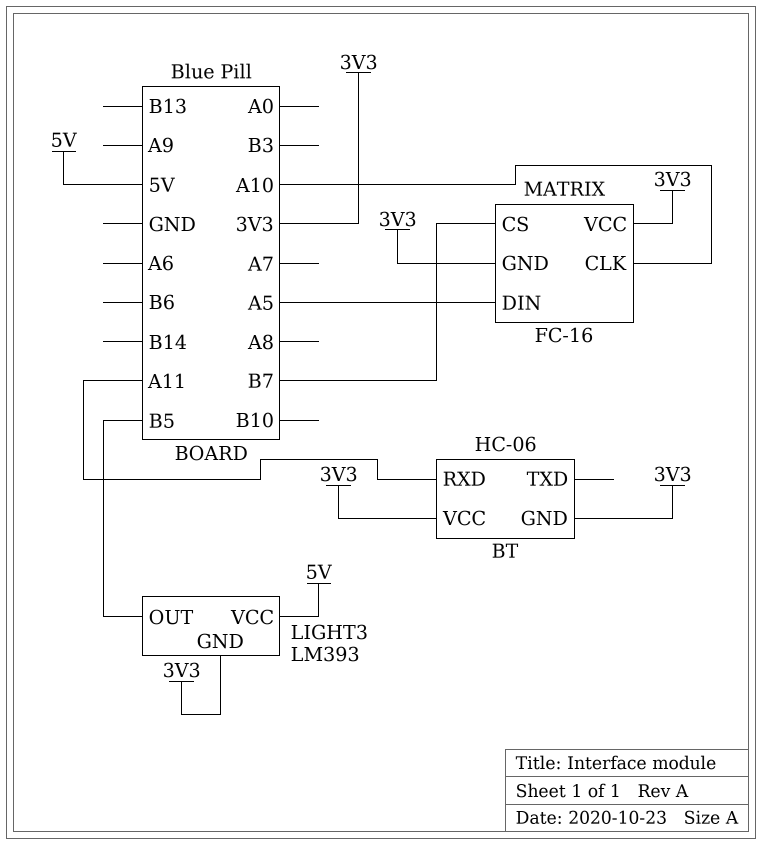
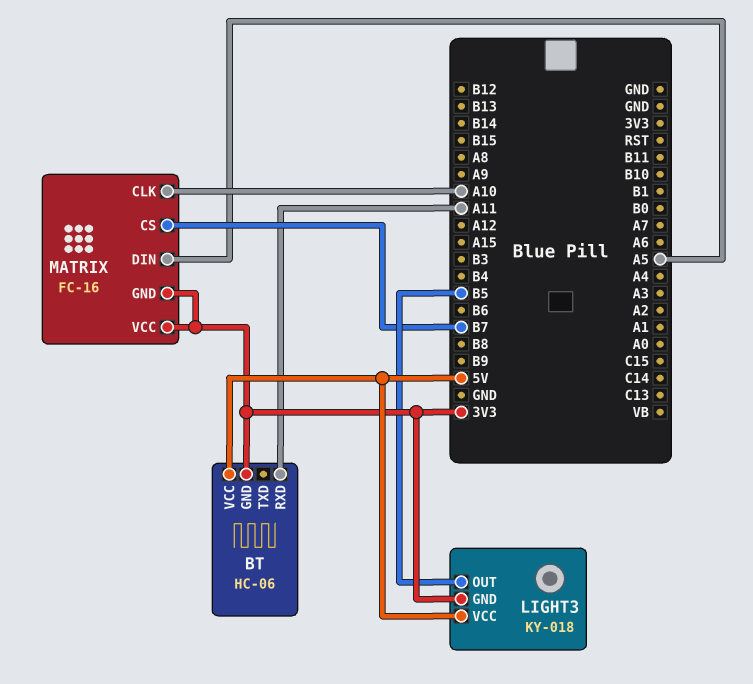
BT pin VCC: 3V3 -> 5V
LIGHT3: LM393 -> KY-018

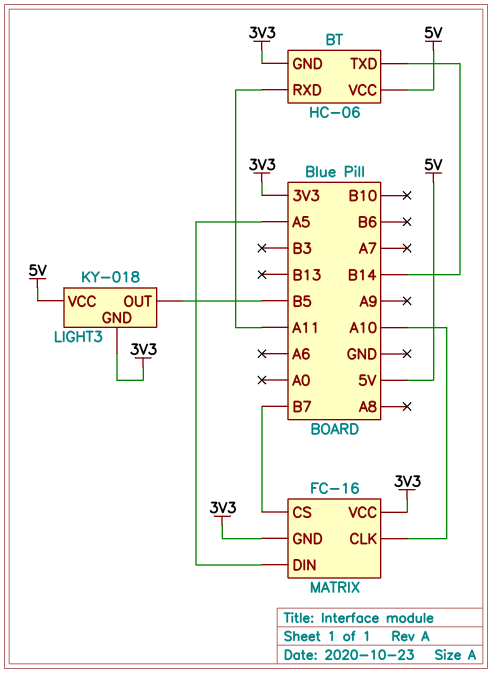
BT pin TXD: none -> B14

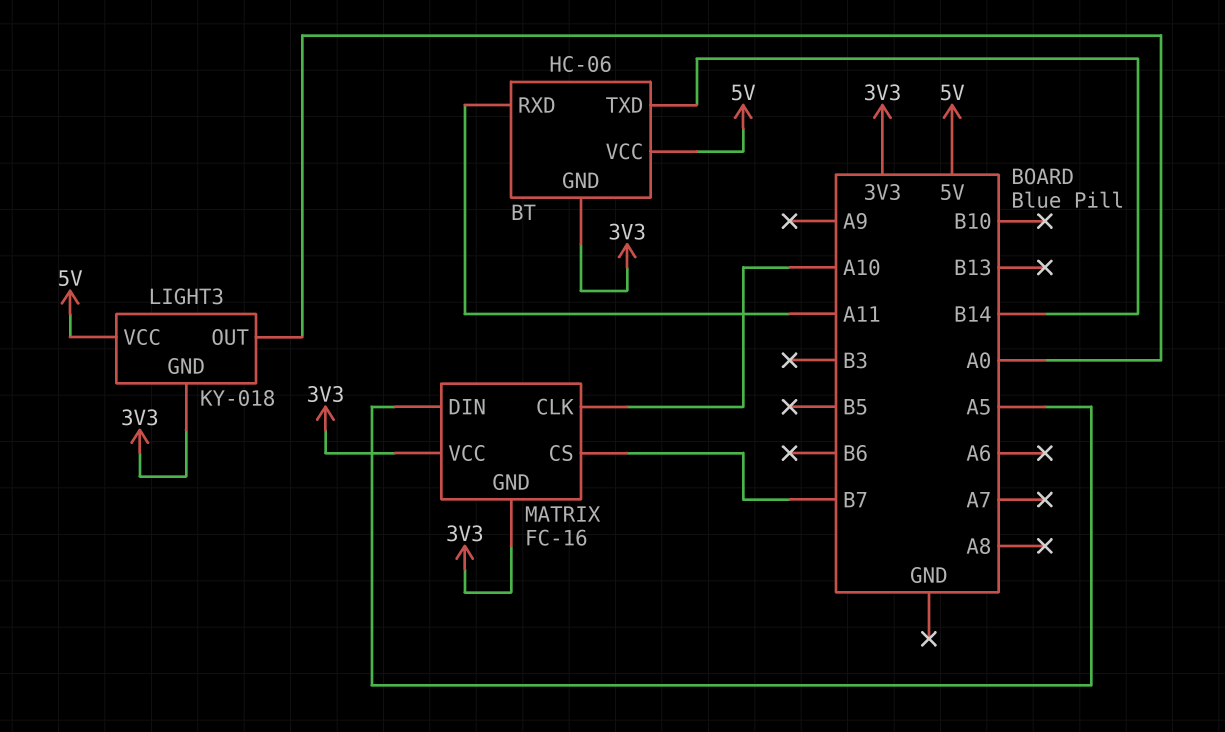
LIGHT3 pin OUT: B5 -> A0

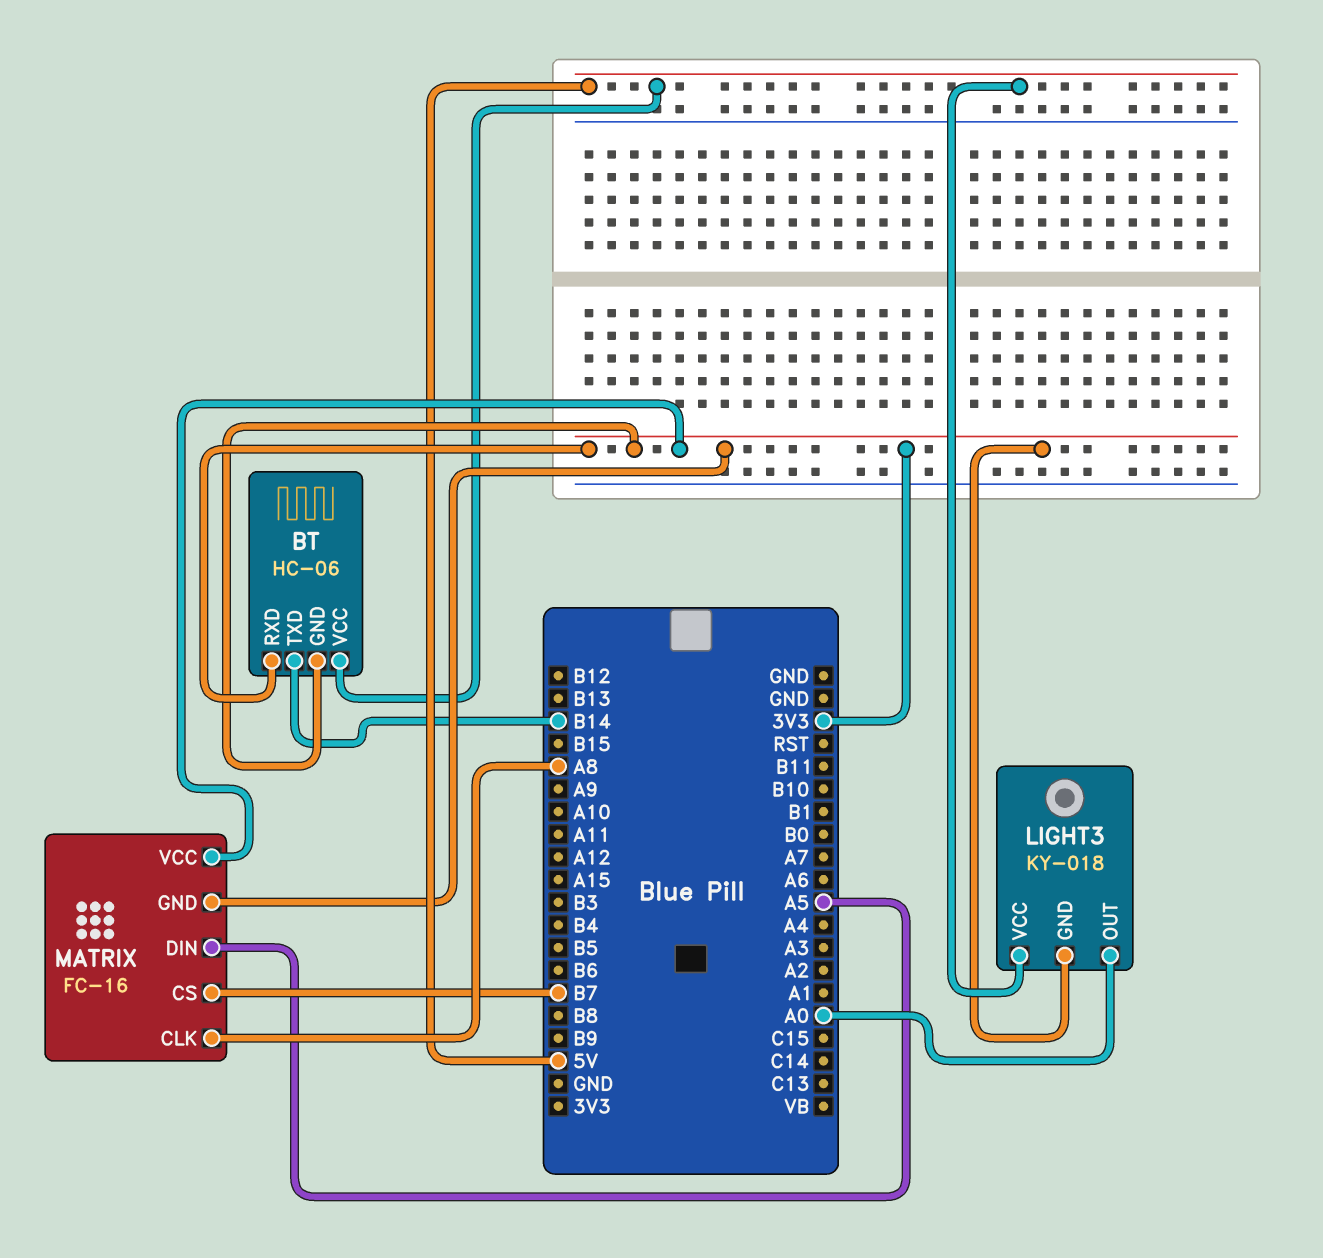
BT pin RXD: A11 -> 3V3
MATRIX pin CLK: A10 -> A8

